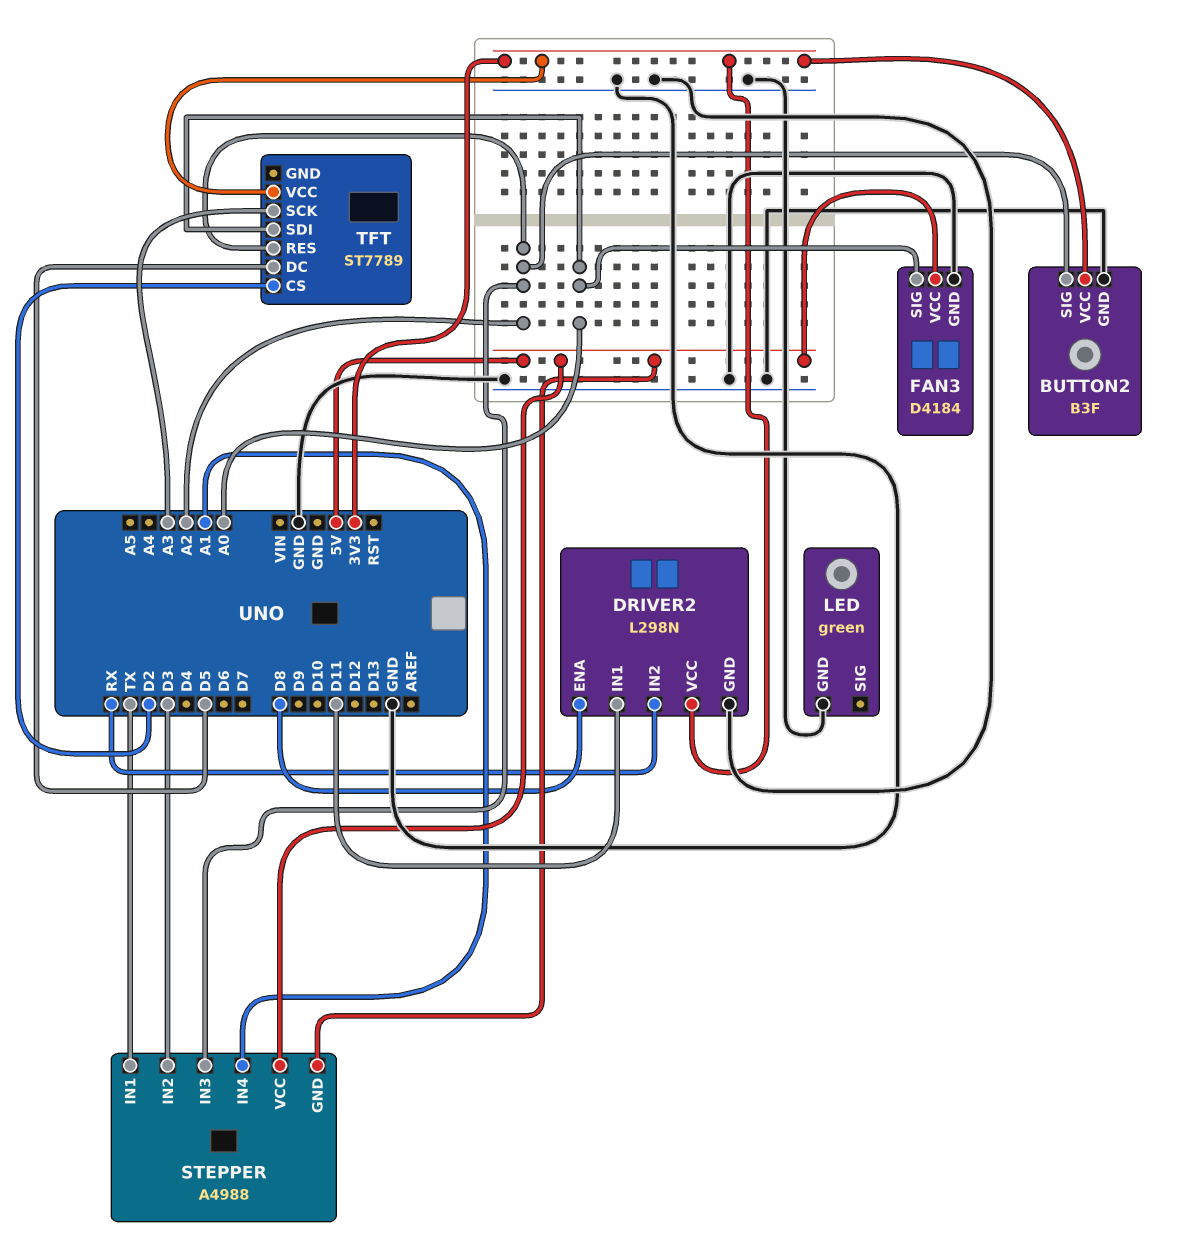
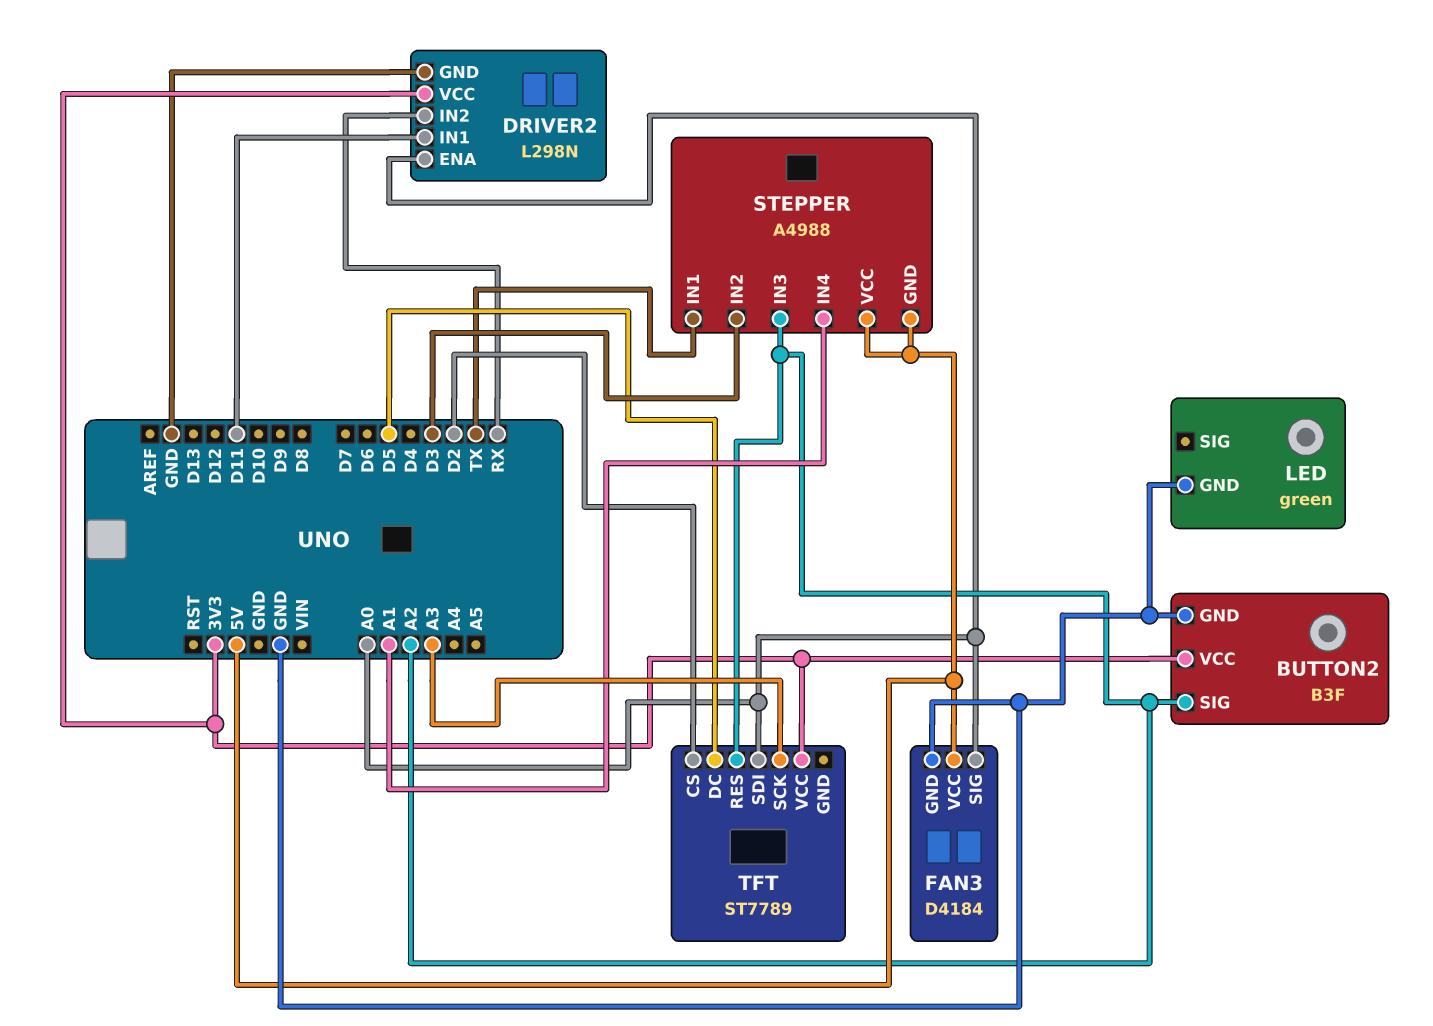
DRIVER2 pin ENA: D8 -> A0

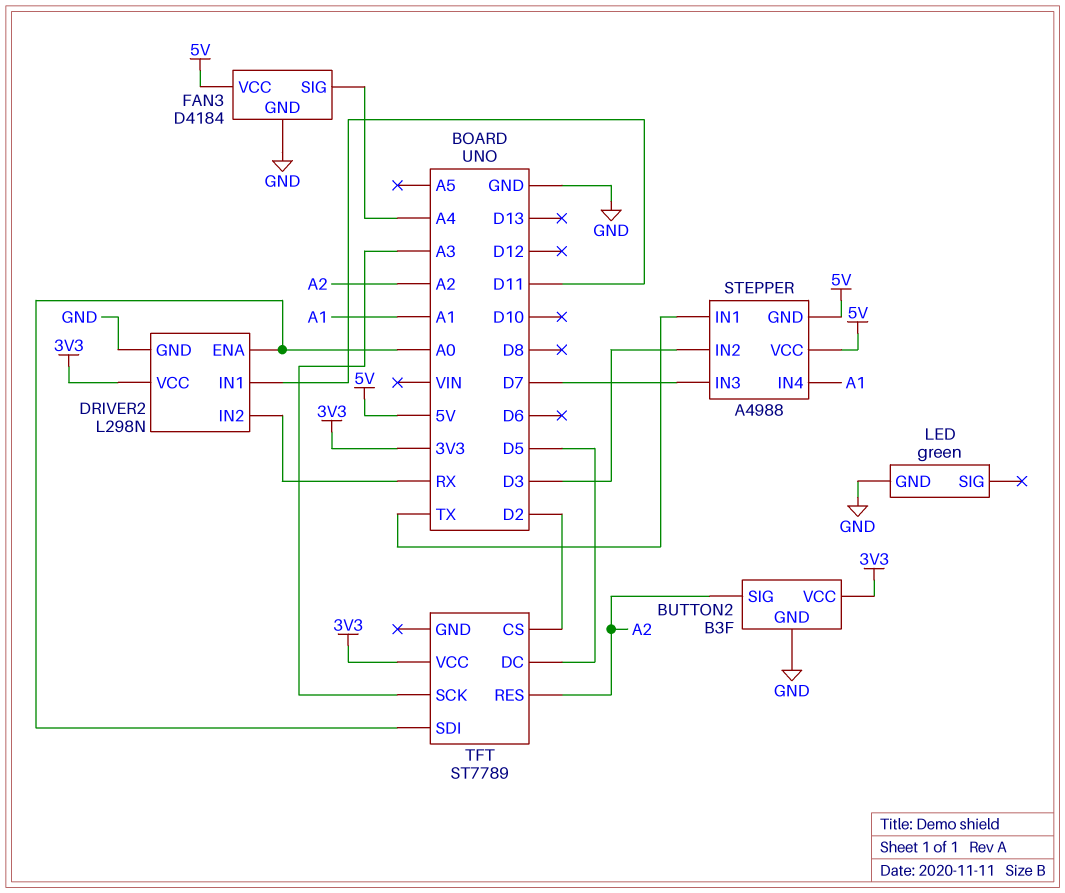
FAN3 pin SIG: A0 -> A4
STEPPER pin IN3: A2 -> D7

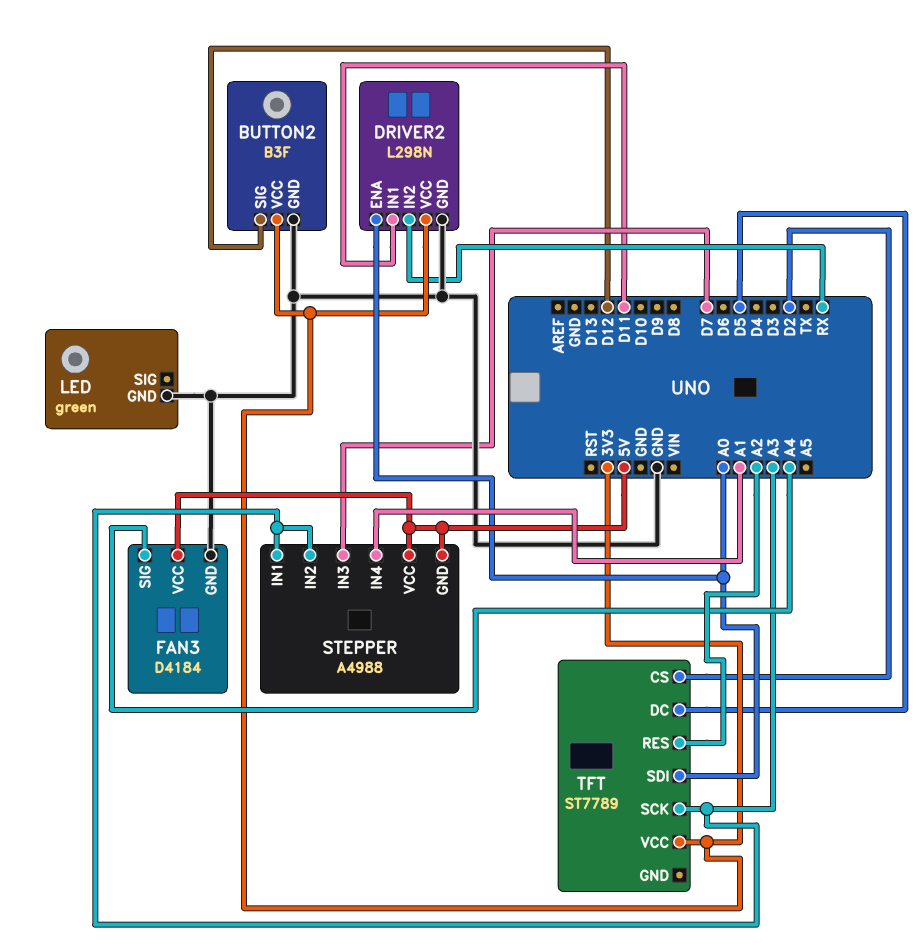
BUTTON2 pin SIG: A2 -> D12
STEPPER pin IN1: TX -> A3
STEPPER pin IN2: D3 -> A3

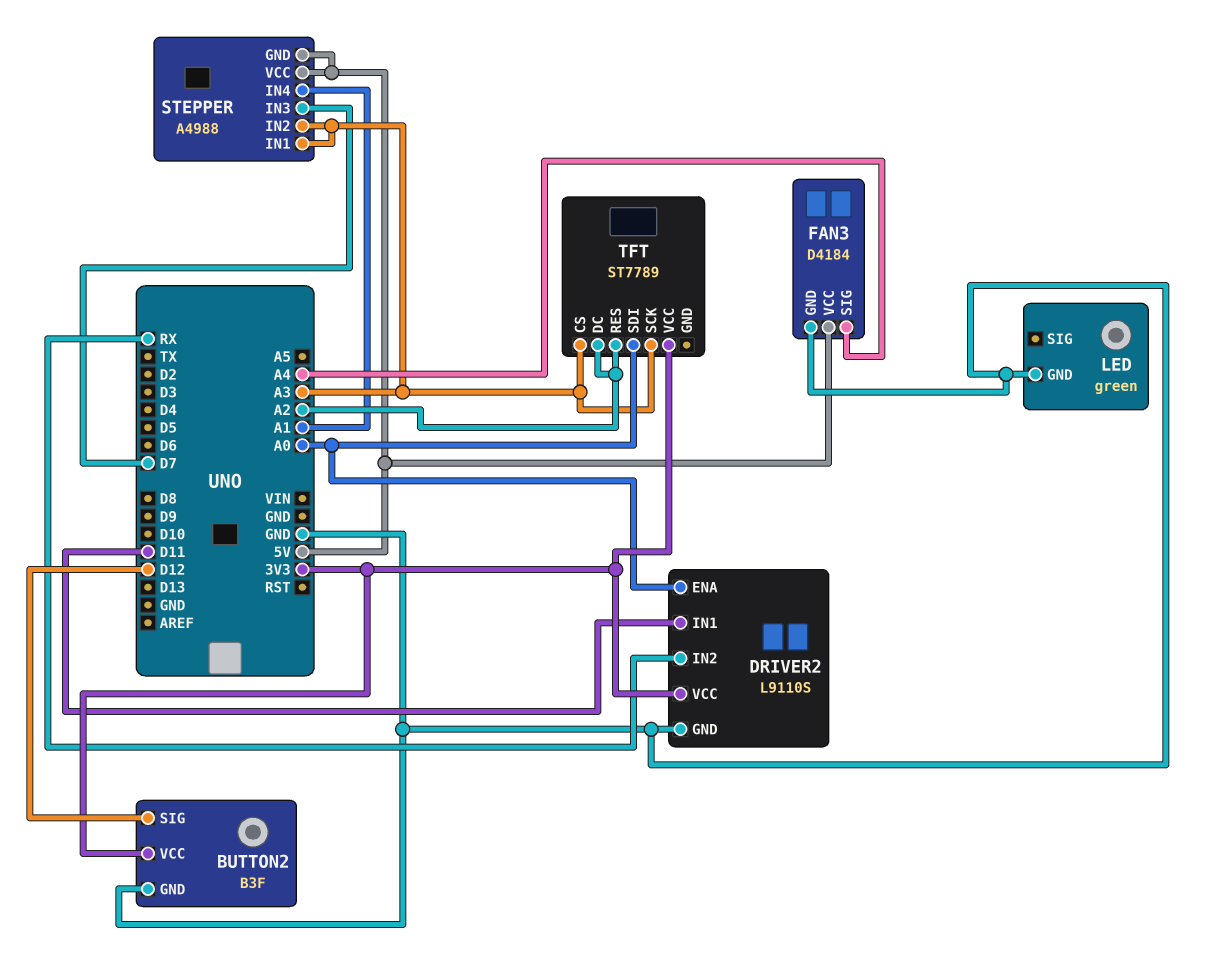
DRIVER2: L298N -> L9110S
TFT pin CS: D2 -> A3
TFT pin DC: D5 -> A2

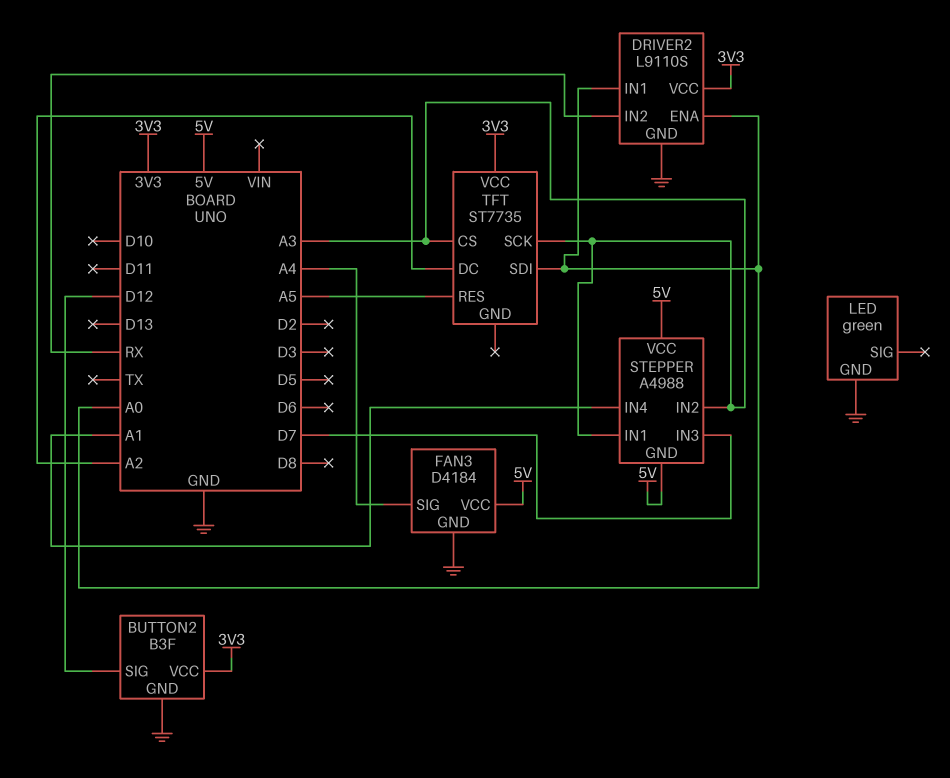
DRIVER2 pin IN1: D11 -> A0
TFT: ST7789 -> ST7735
TFT pin RES: A2 -> A5

